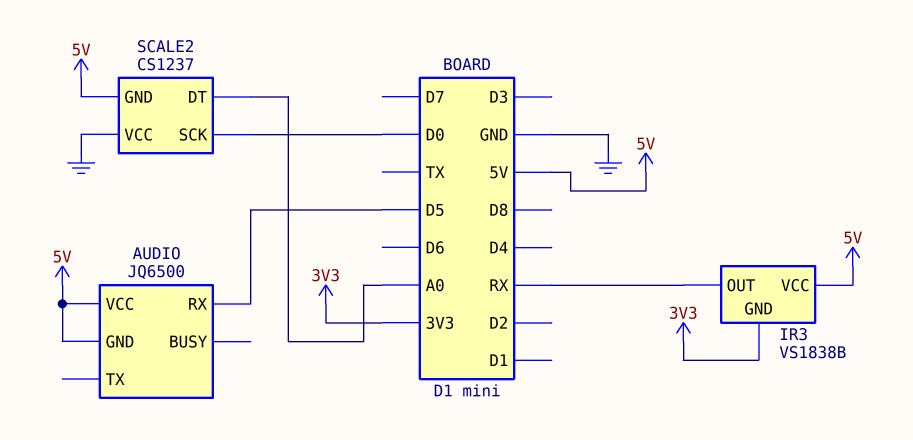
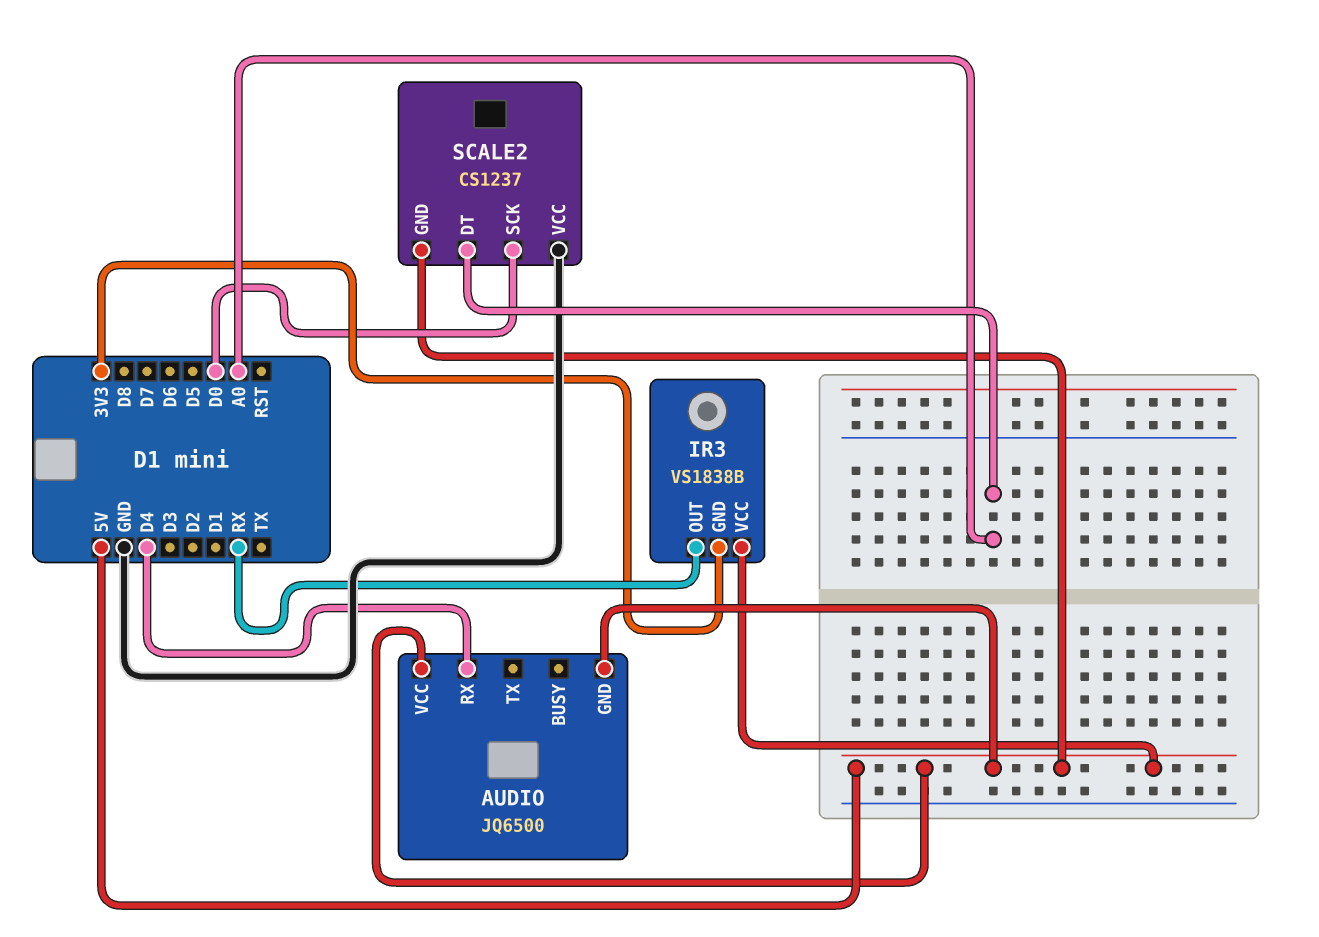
AUDIO pin RX: D5 -> D4

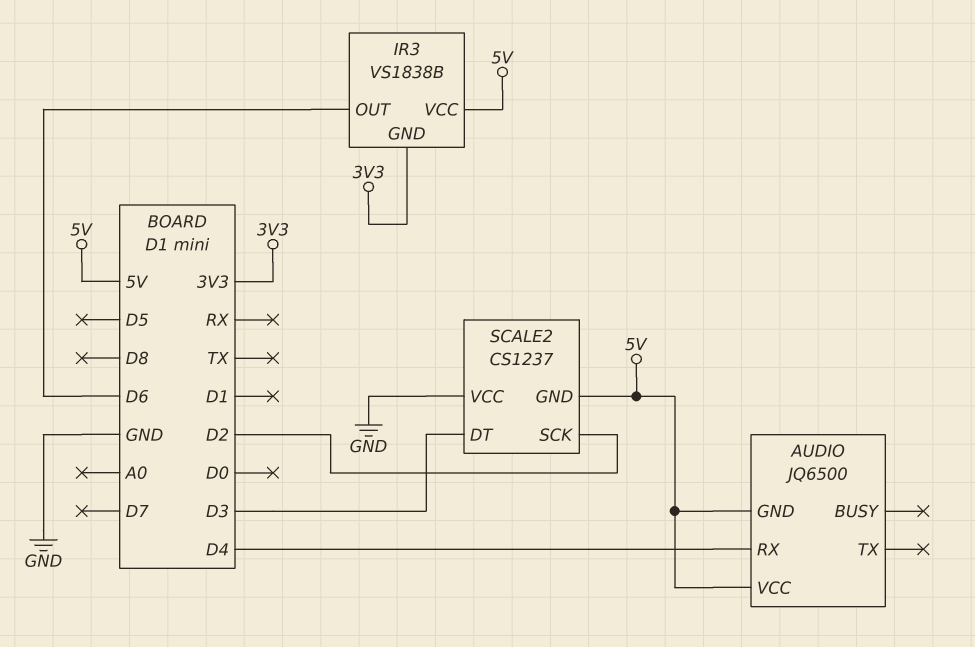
IR3 pin OUT: RX -> D6
SCALE2 pin DT: A0 -> D3
SCALE2 pin SCK: D0 -> D2

